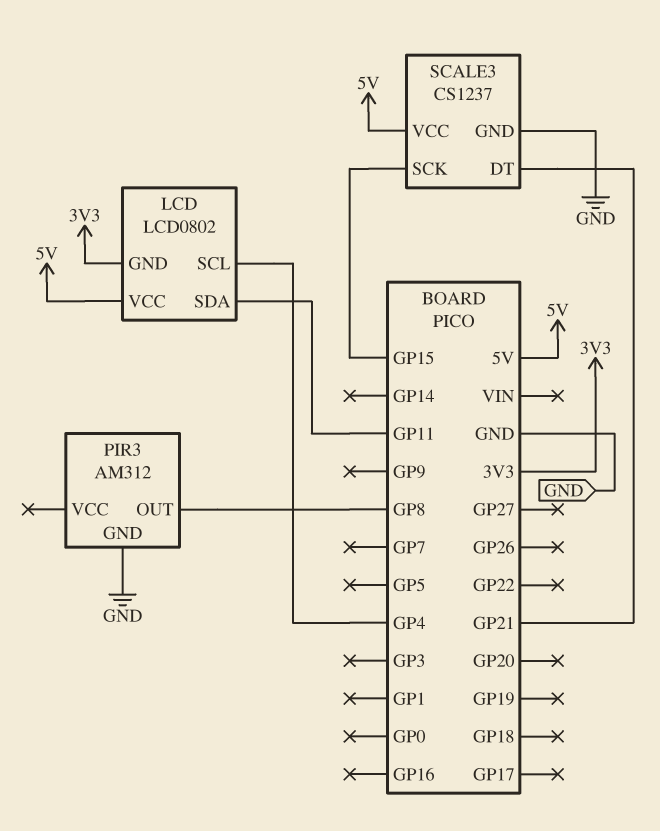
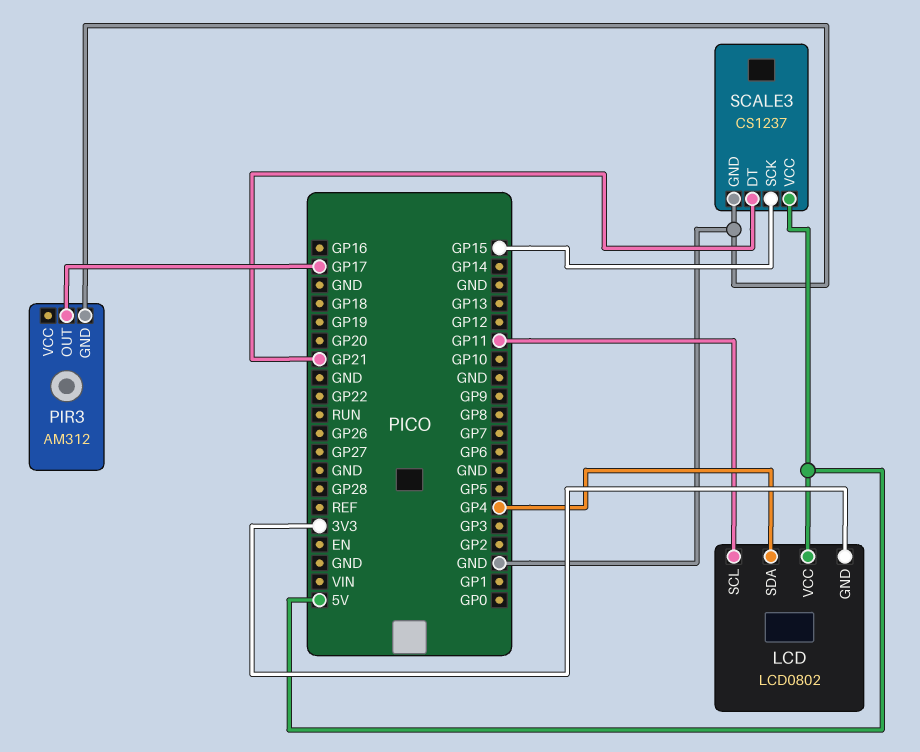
LCD pin SCL: GP4 -> GP11
LCD pin SDA: GP11 -> GP4
PIR3 pin OUT: GP8 -> GP17

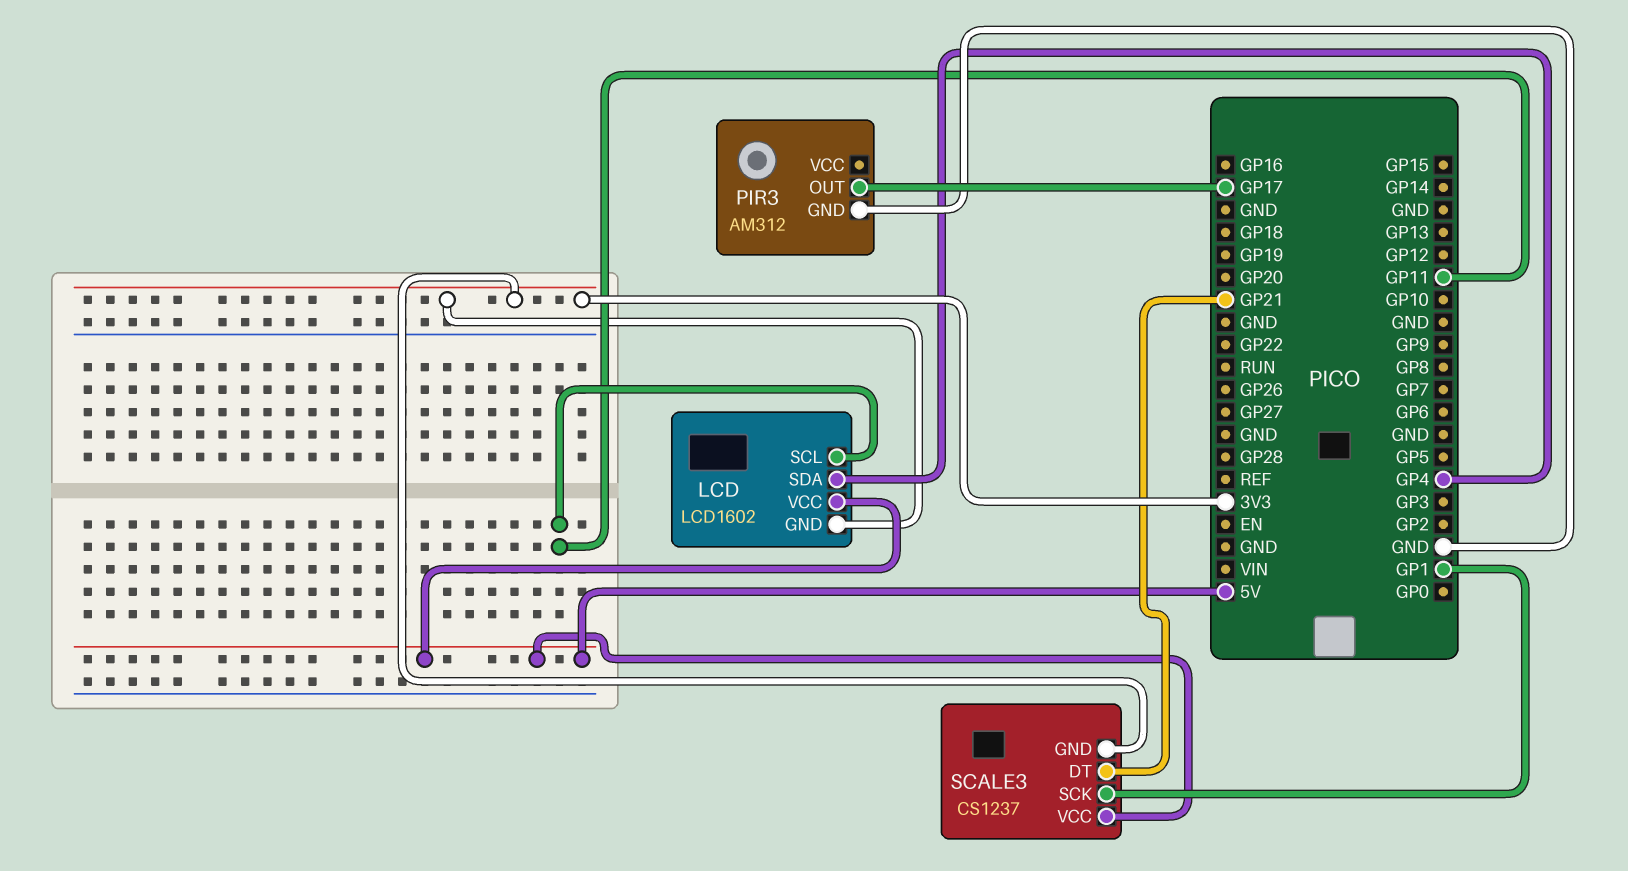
LCD: LCD0802 -> LCD1602
SCALE3 pin GND: GND -> 3V3
SCALE3 pin SCK: GP15 -> GP1

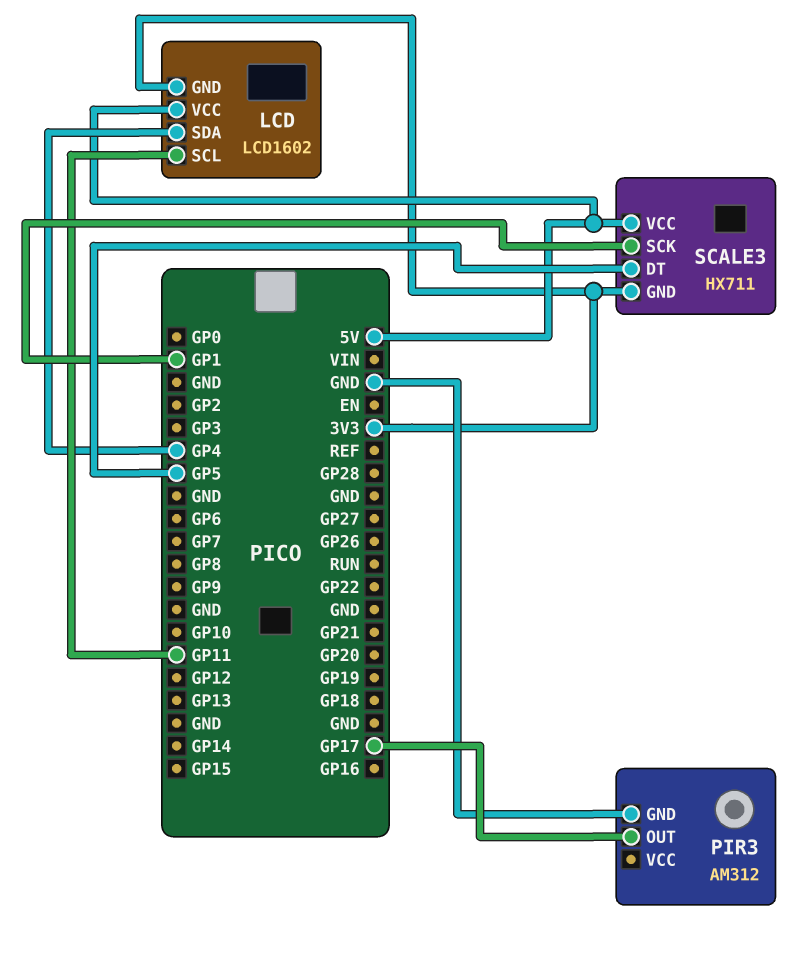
SCALE3: CS1237 -> HX711
SCALE3 pin DT: GP21 -> GP5

